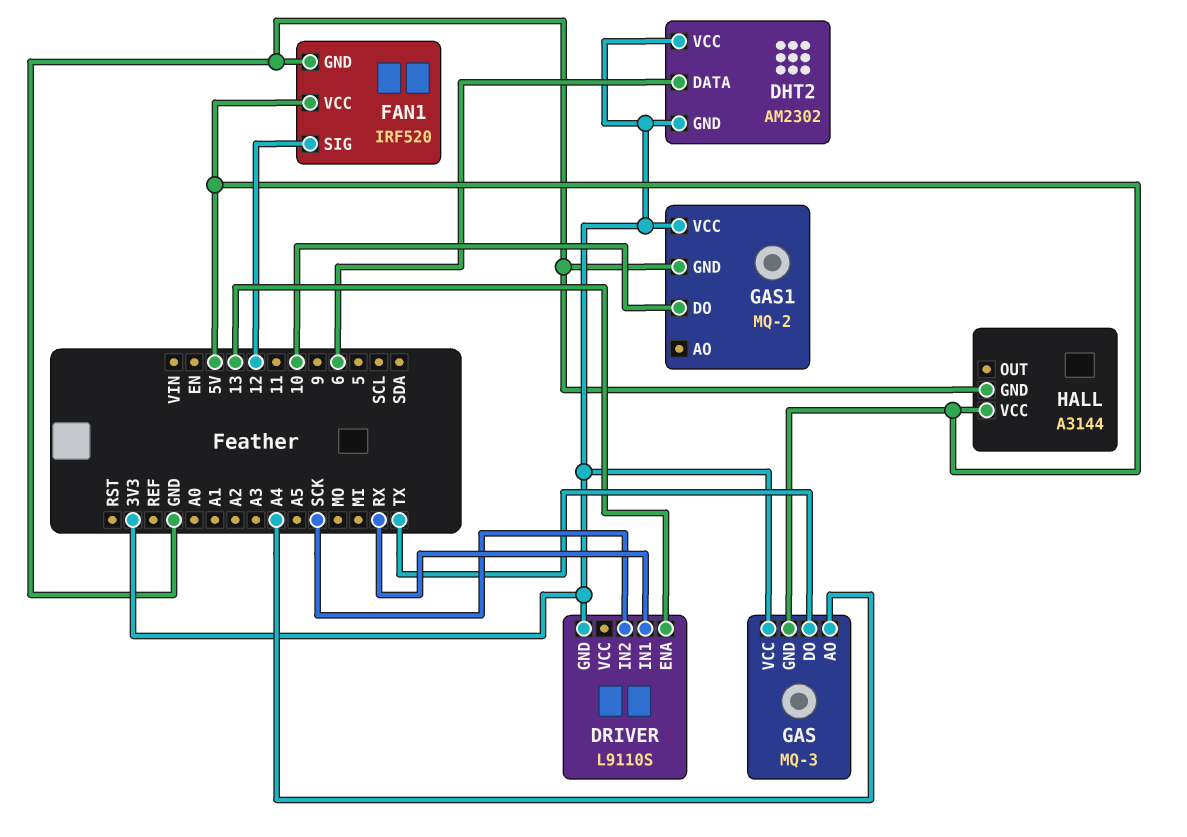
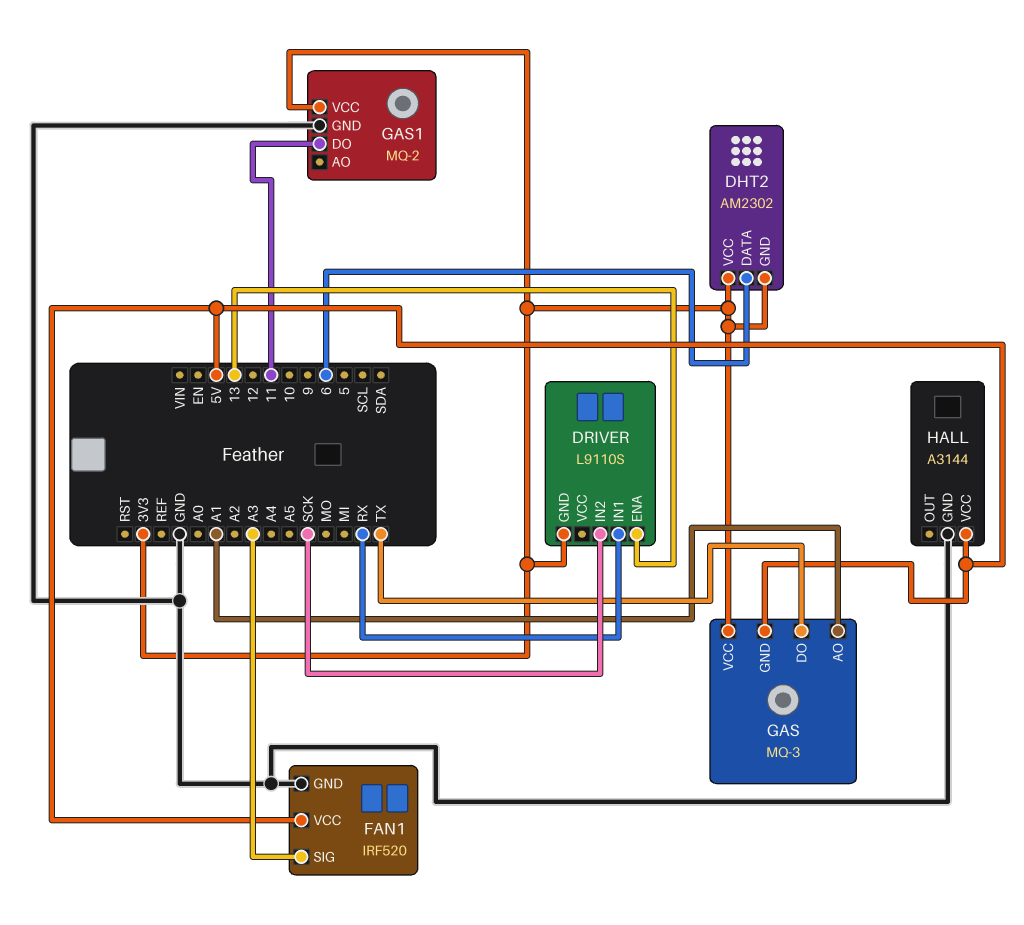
FAN1 pin SIG: 12 -> A3
GAS pin AO: A4 -> A1
GAS1 pin DO: 10 -> 11

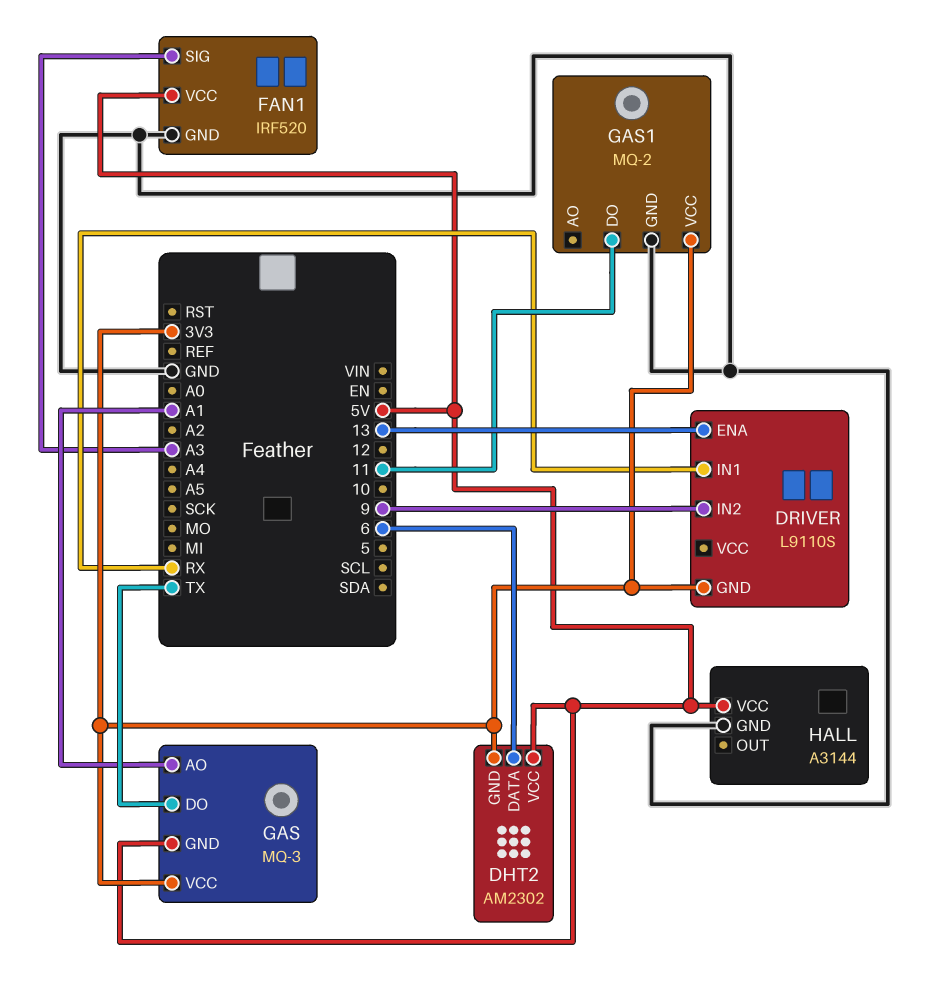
DHT2 pin VCC: 3V3 -> 5V
DRIVER pin IN2: SCK -> 9

